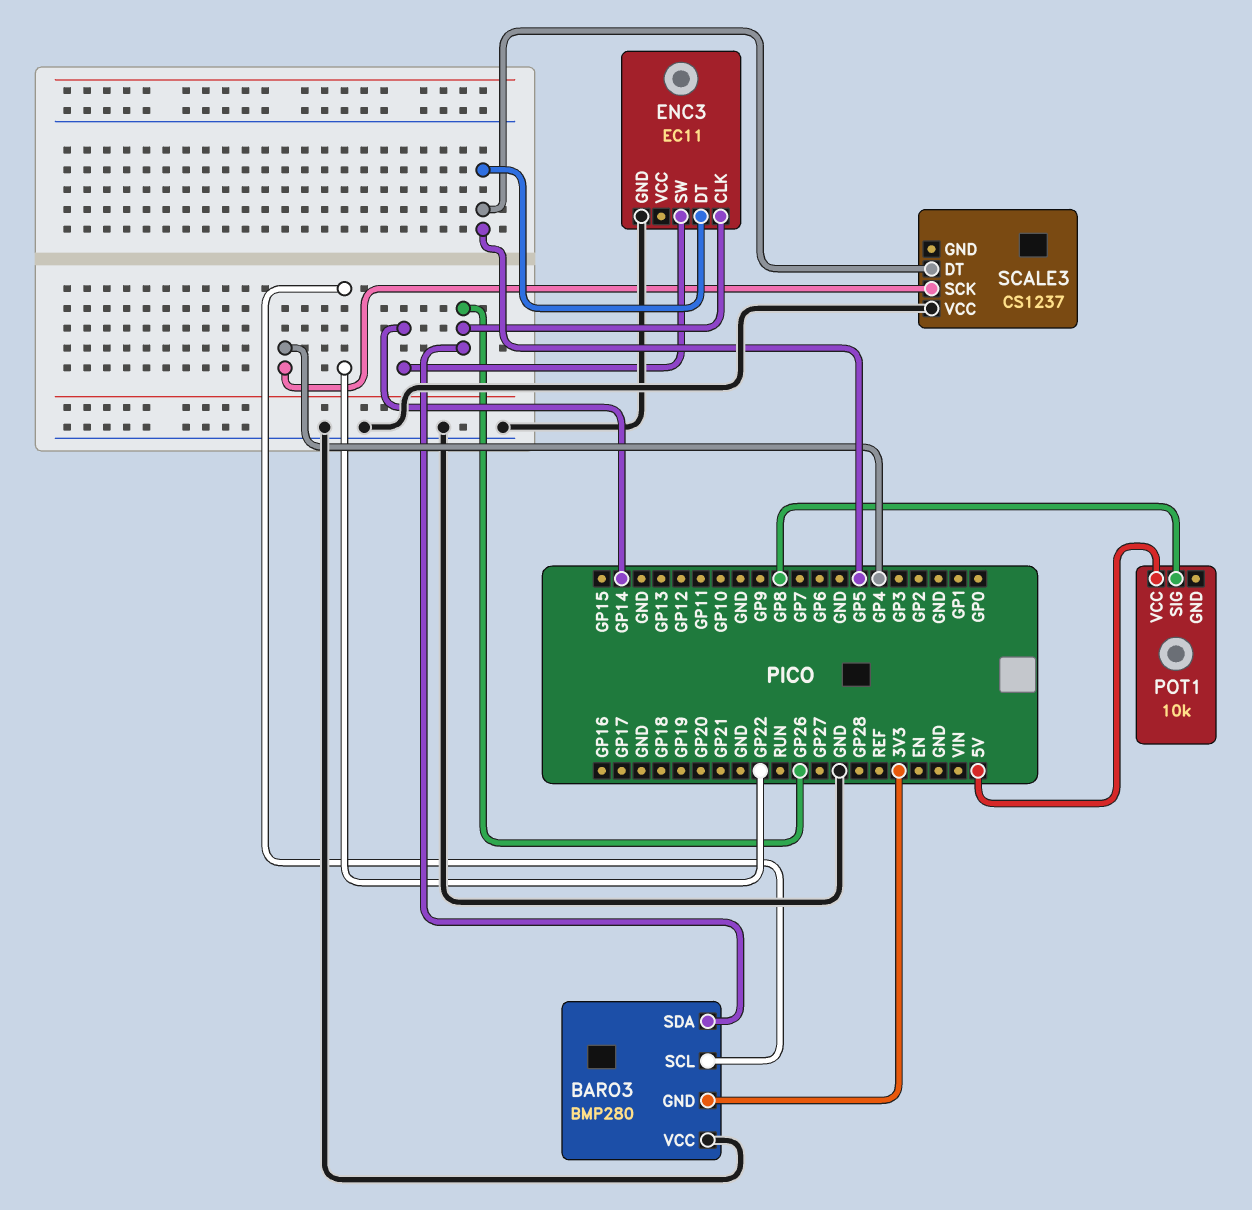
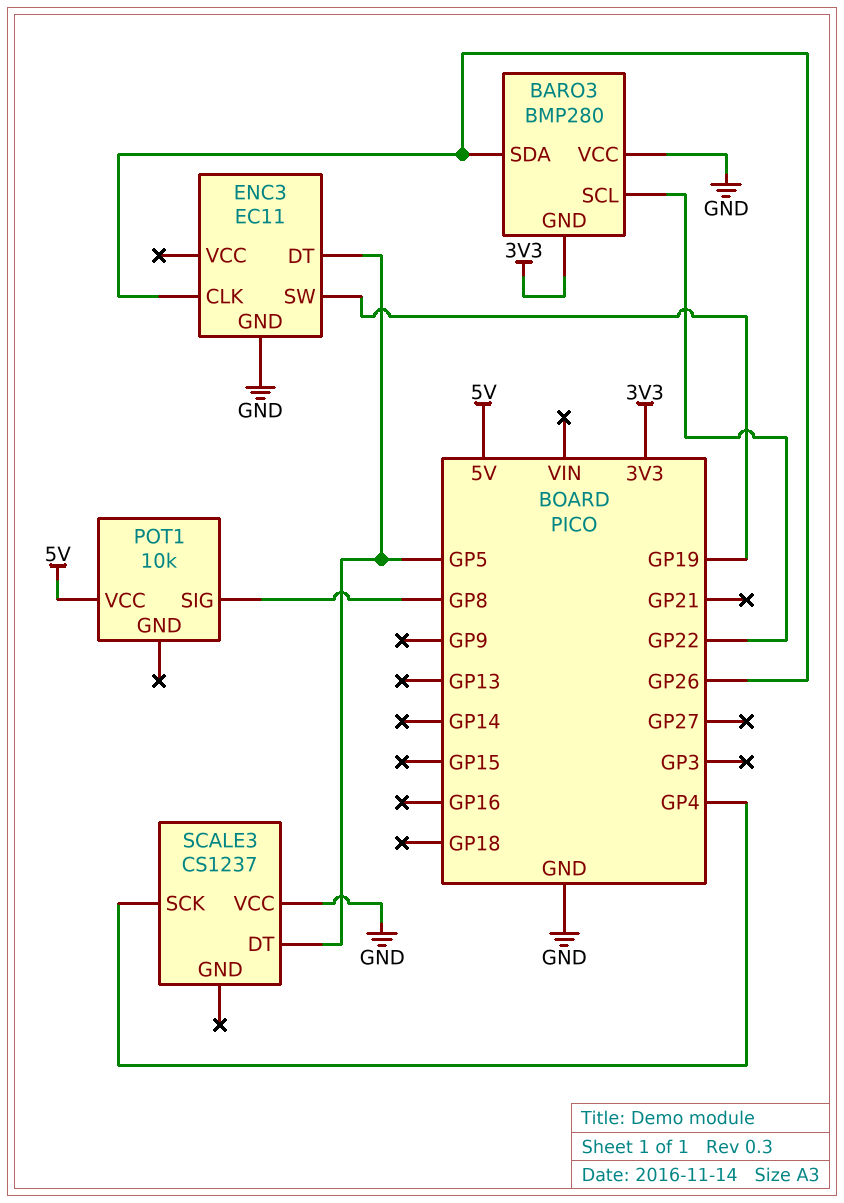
ENC3 pin SW: GP14 -> GP19

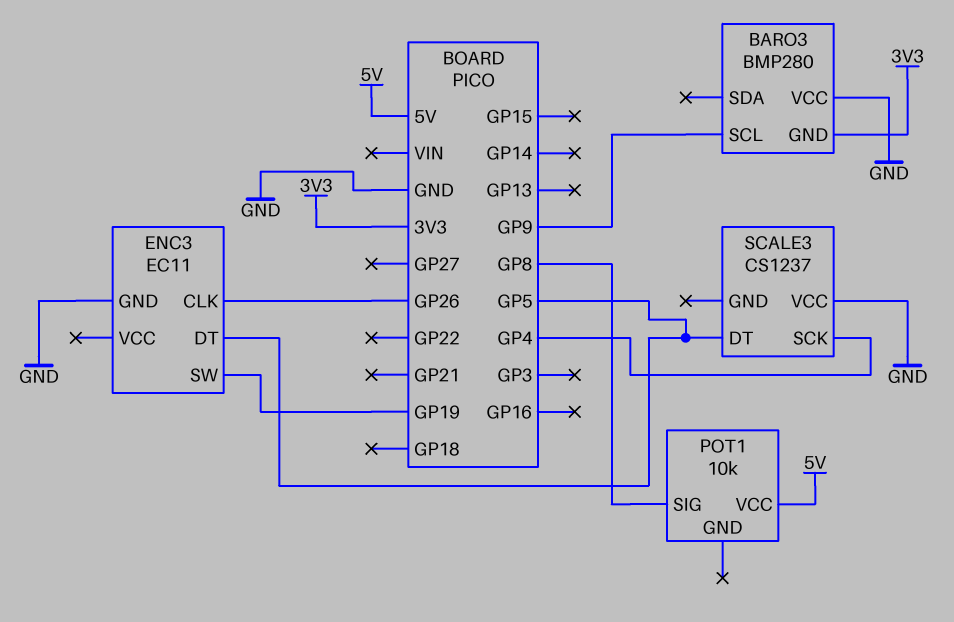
BARO3 pin SCL: GP22 -> GP9
BARO3 pin SDA: GP26 -> none

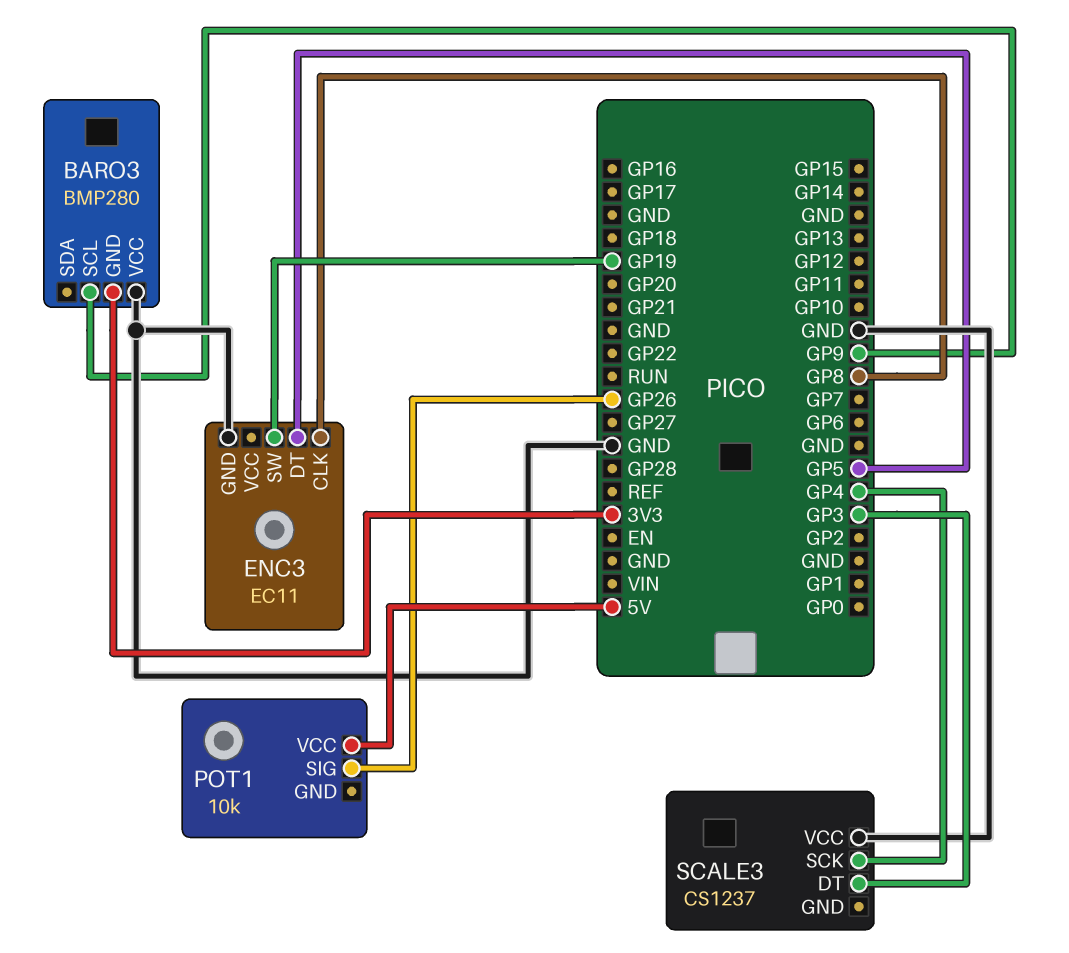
ENC3 pin CLK: GP26 -> GP8
POT1 pin SIG: GP8 -> GP26
SCALE3 pin DT: GP5 -> GP3

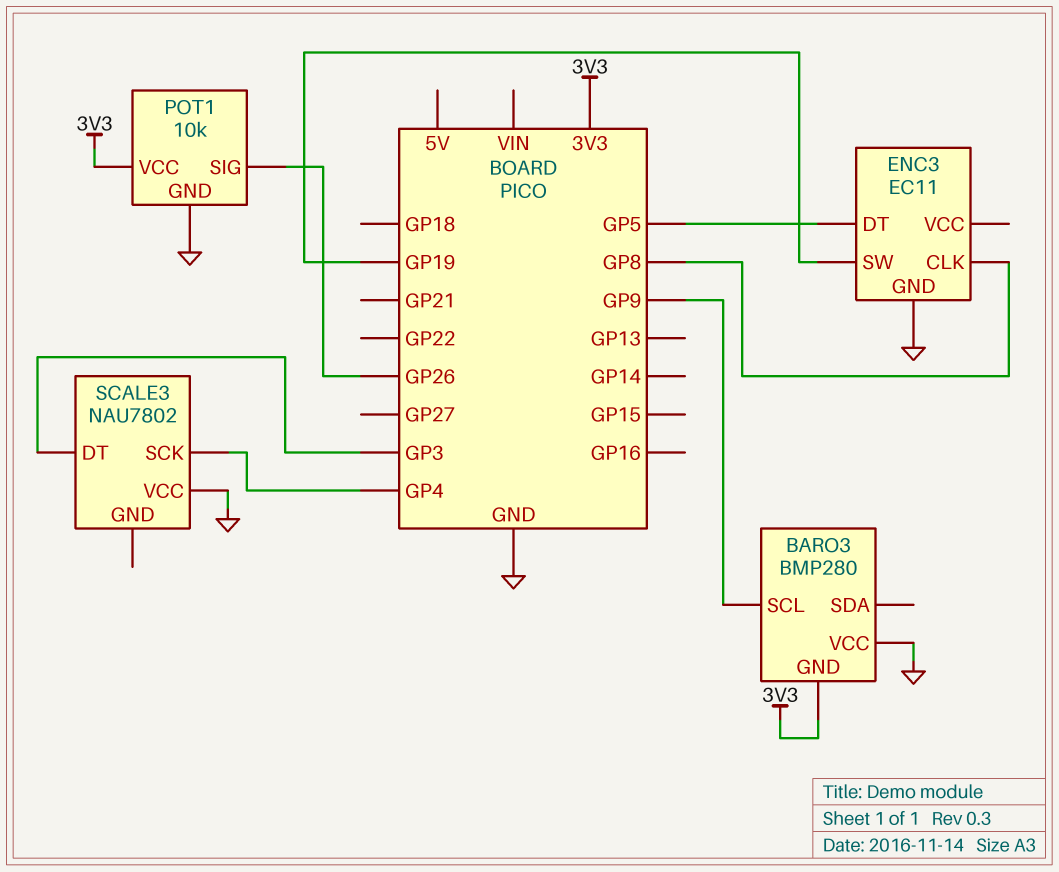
POT1 pin GND: none -> GND
POT1 pin VCC: 5V -> 3V3
SCALE3: CS1237 -> NAU7802

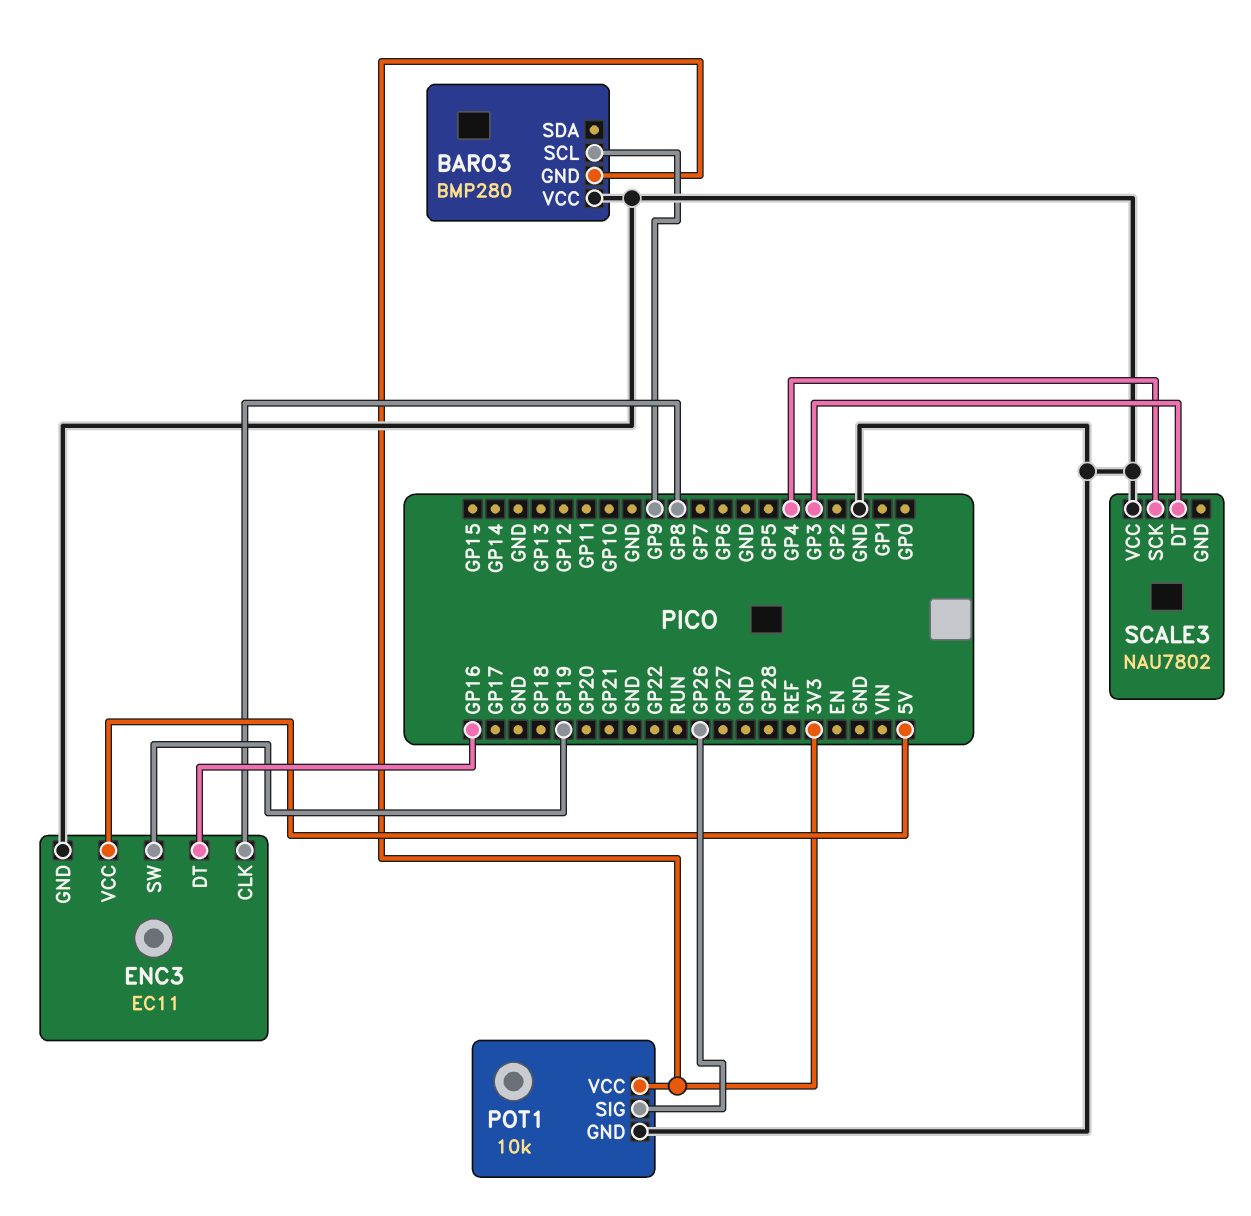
ENC3 pin DT: GP5 -> GP16
ENC3 pin VCC: none -> 5V

